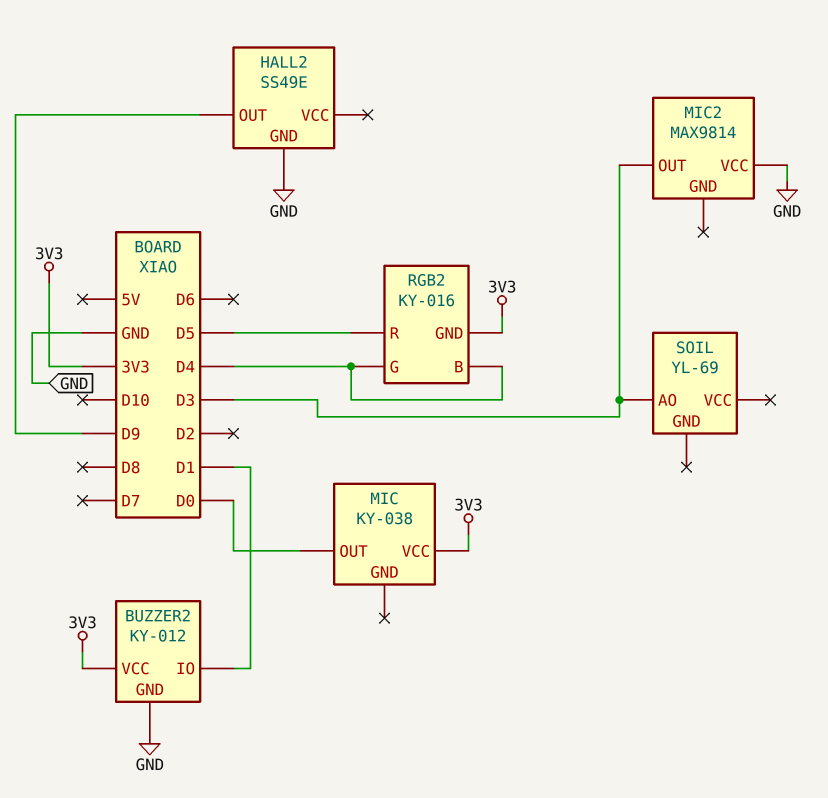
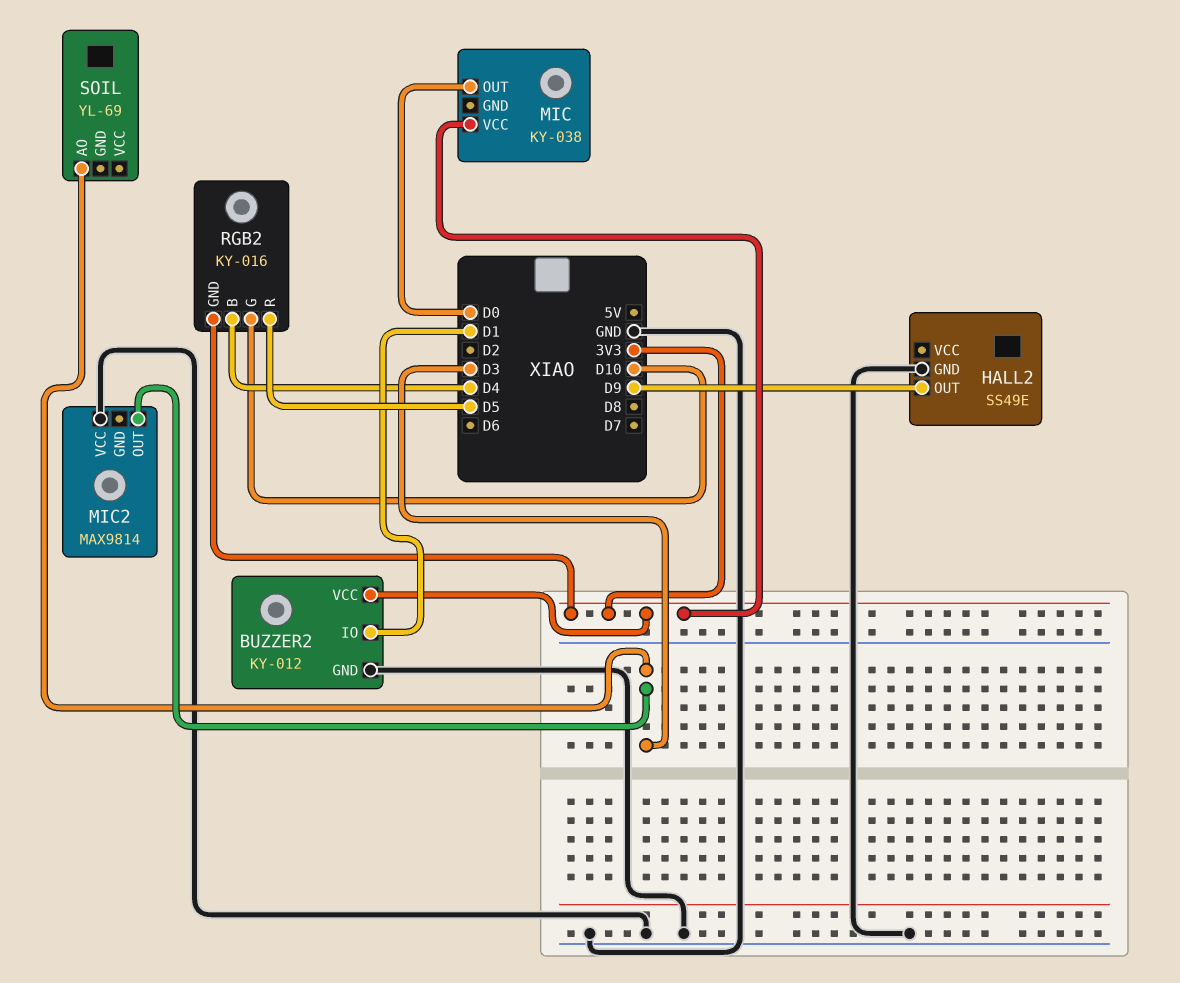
RGB2 pin G: D4 -> D10

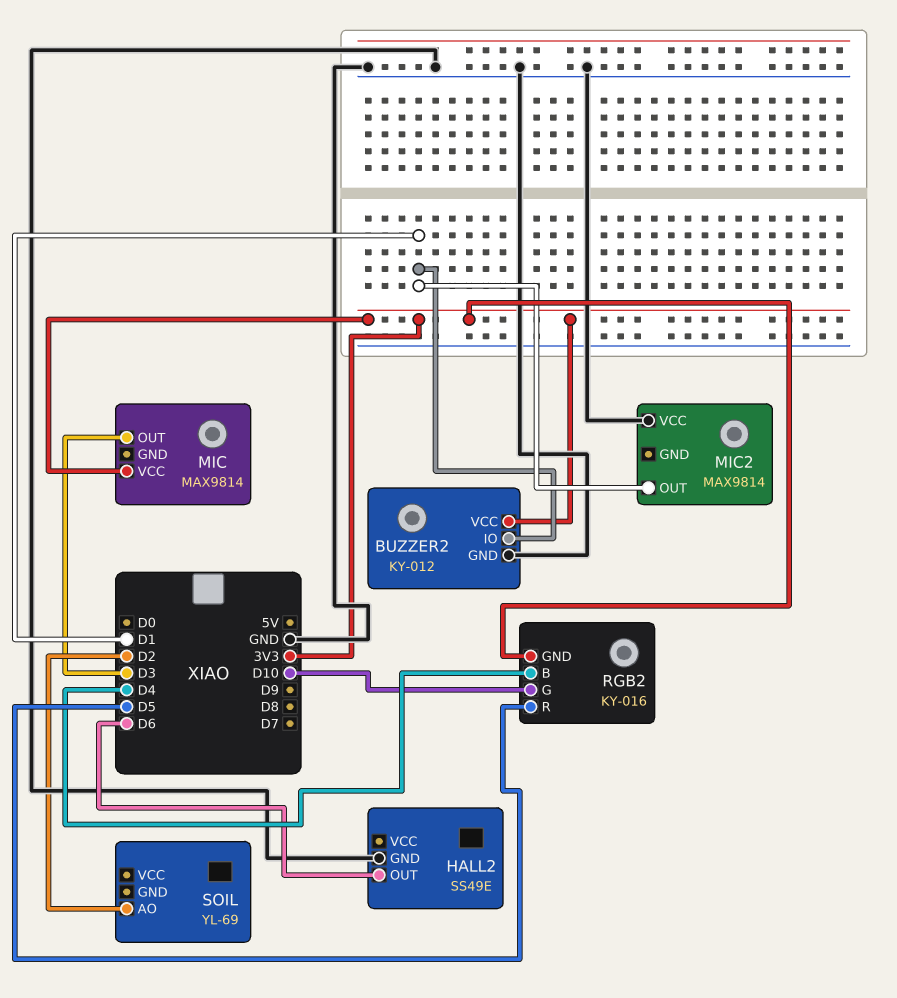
HALL2 pin OUT: D9 -> D6
MIC: KY-038 -> MAX9814
MIC pin OUT: D0 -> D3
MIC2 pin OUT: D3 -> D1
SOIL pin AO: D3 -> D2

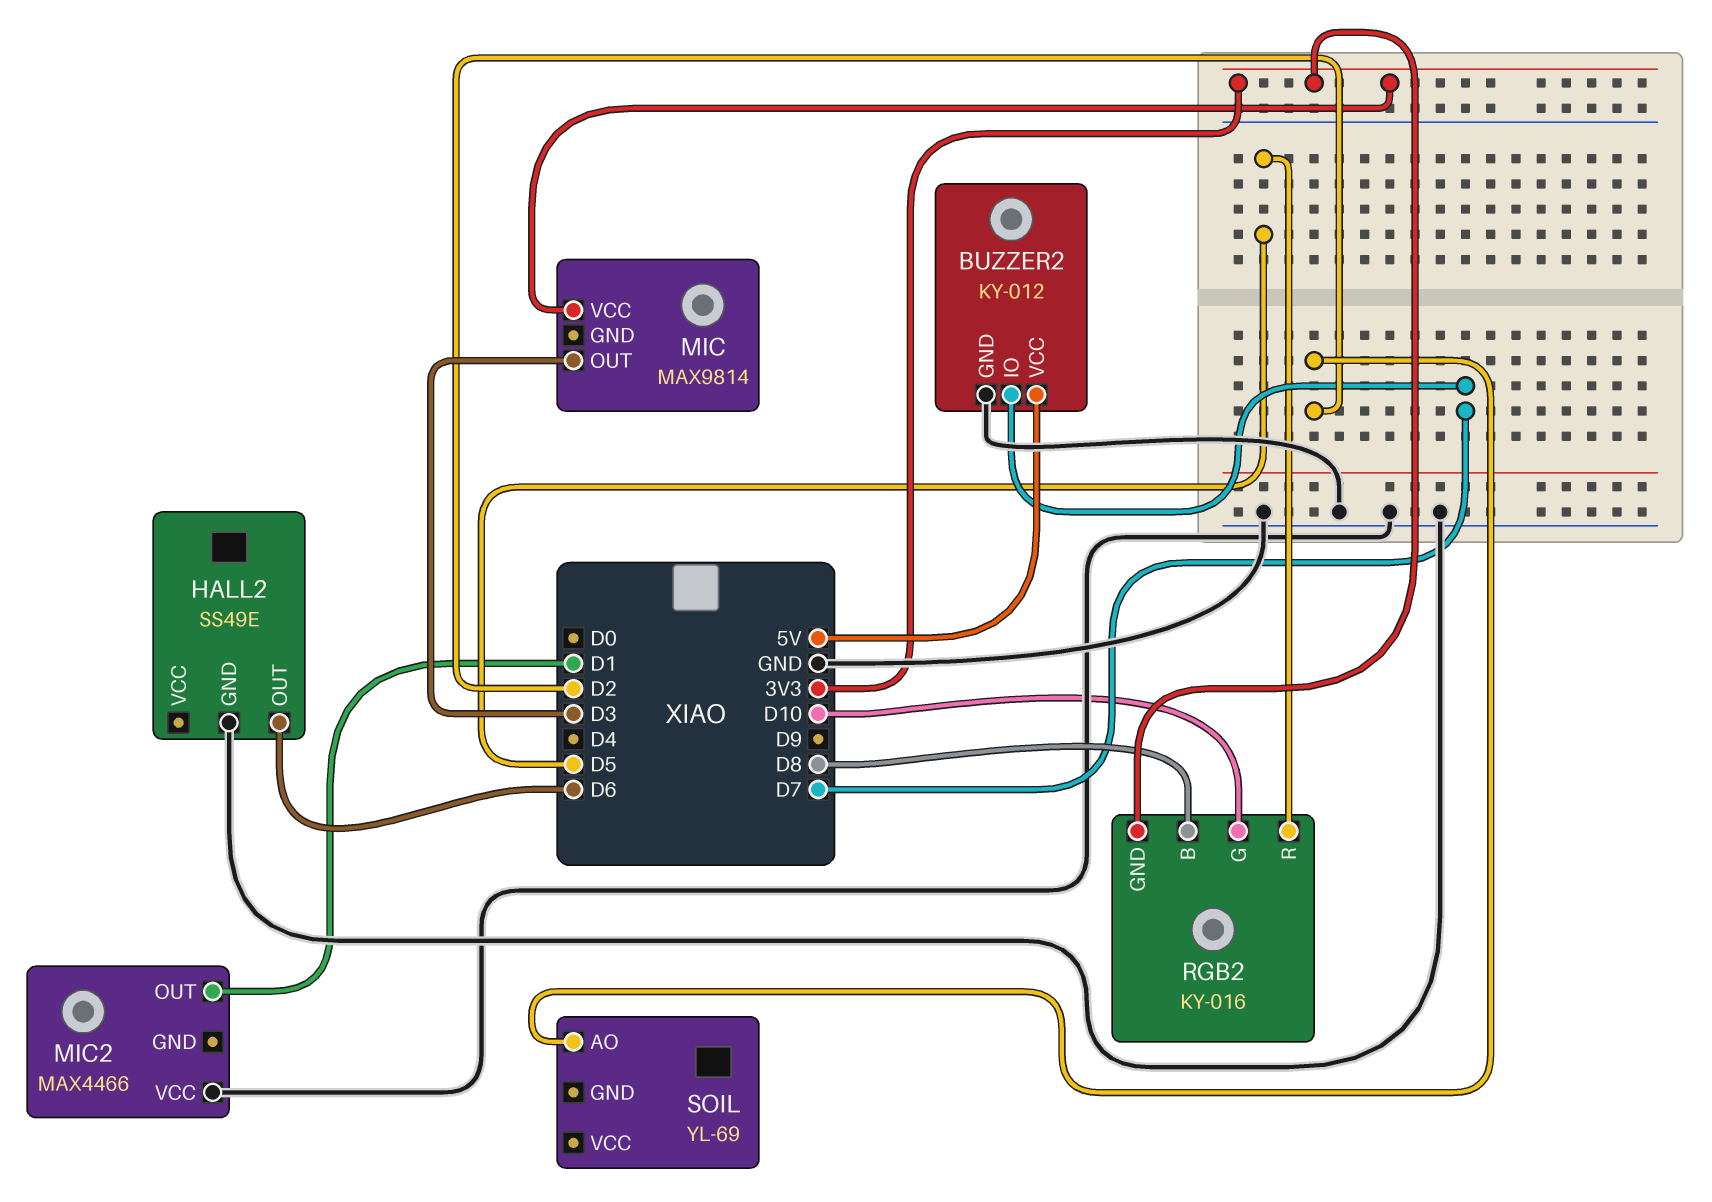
BUZZER2 pin IO: D1 -> D7
BUZZER2 pin VCC: 3V3 -> 5V
MIC2: MAX9814 -> MAX4466
RGB2 pin B: D4 -> D8

